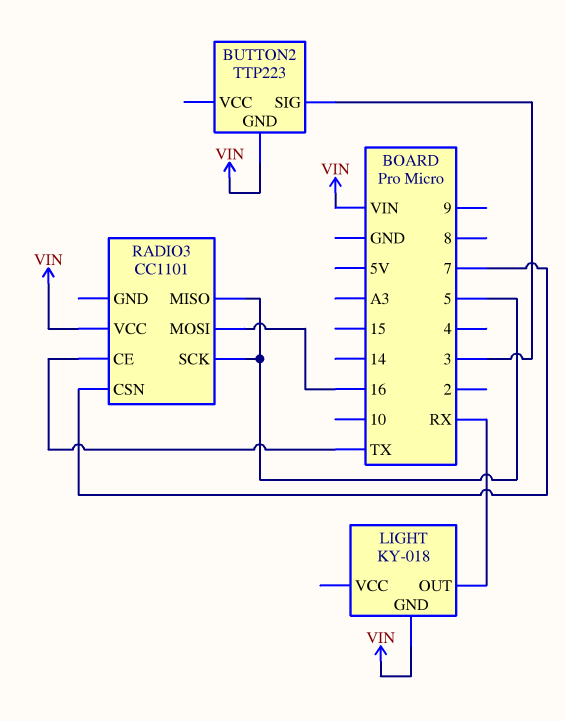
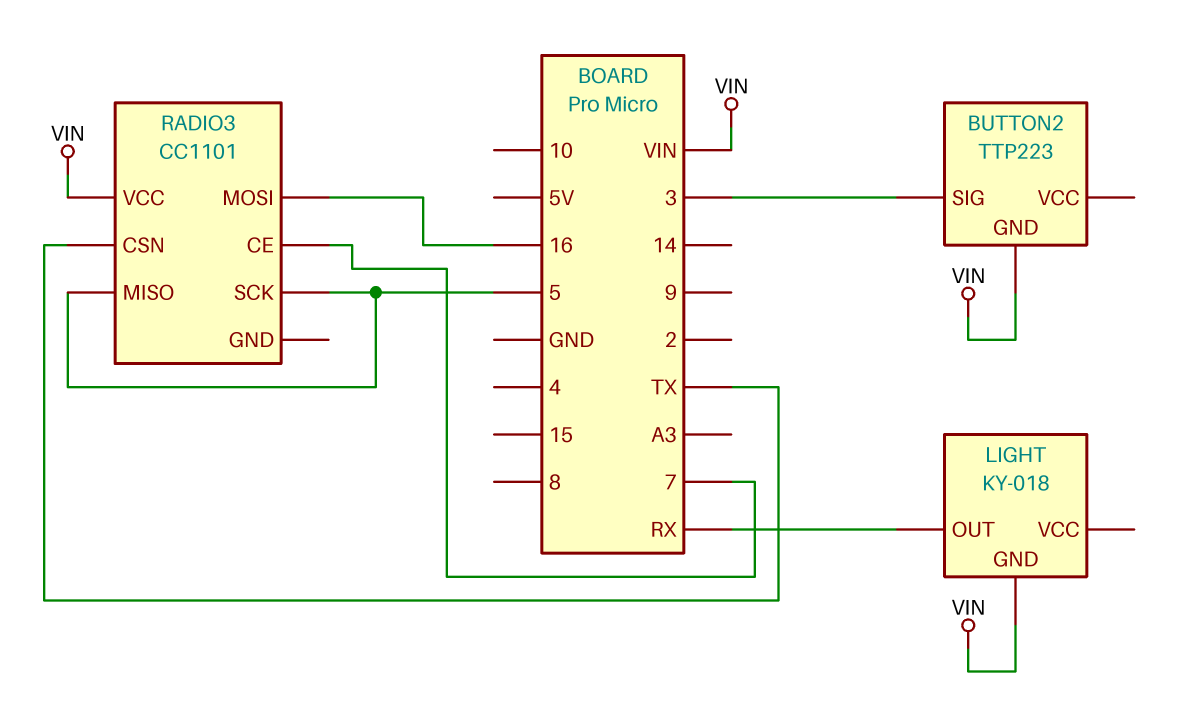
RADIO3 pin CE: TX -> 7
RADIO3 pin CSN: 7 -> TX

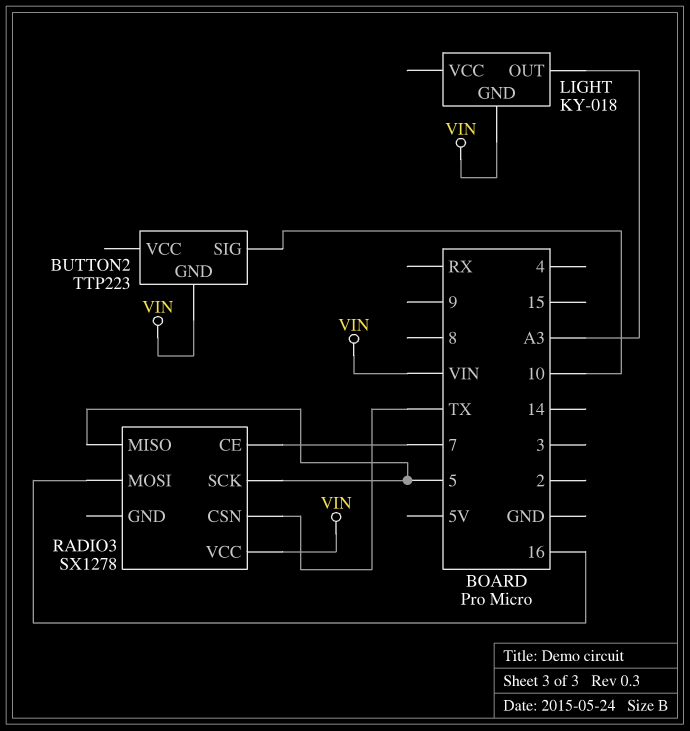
BUTTON2 pin SIG: 3 -> 10
LIGHT pin OUT: RX -> A3
RADIO3: CC1101 -> SX1278

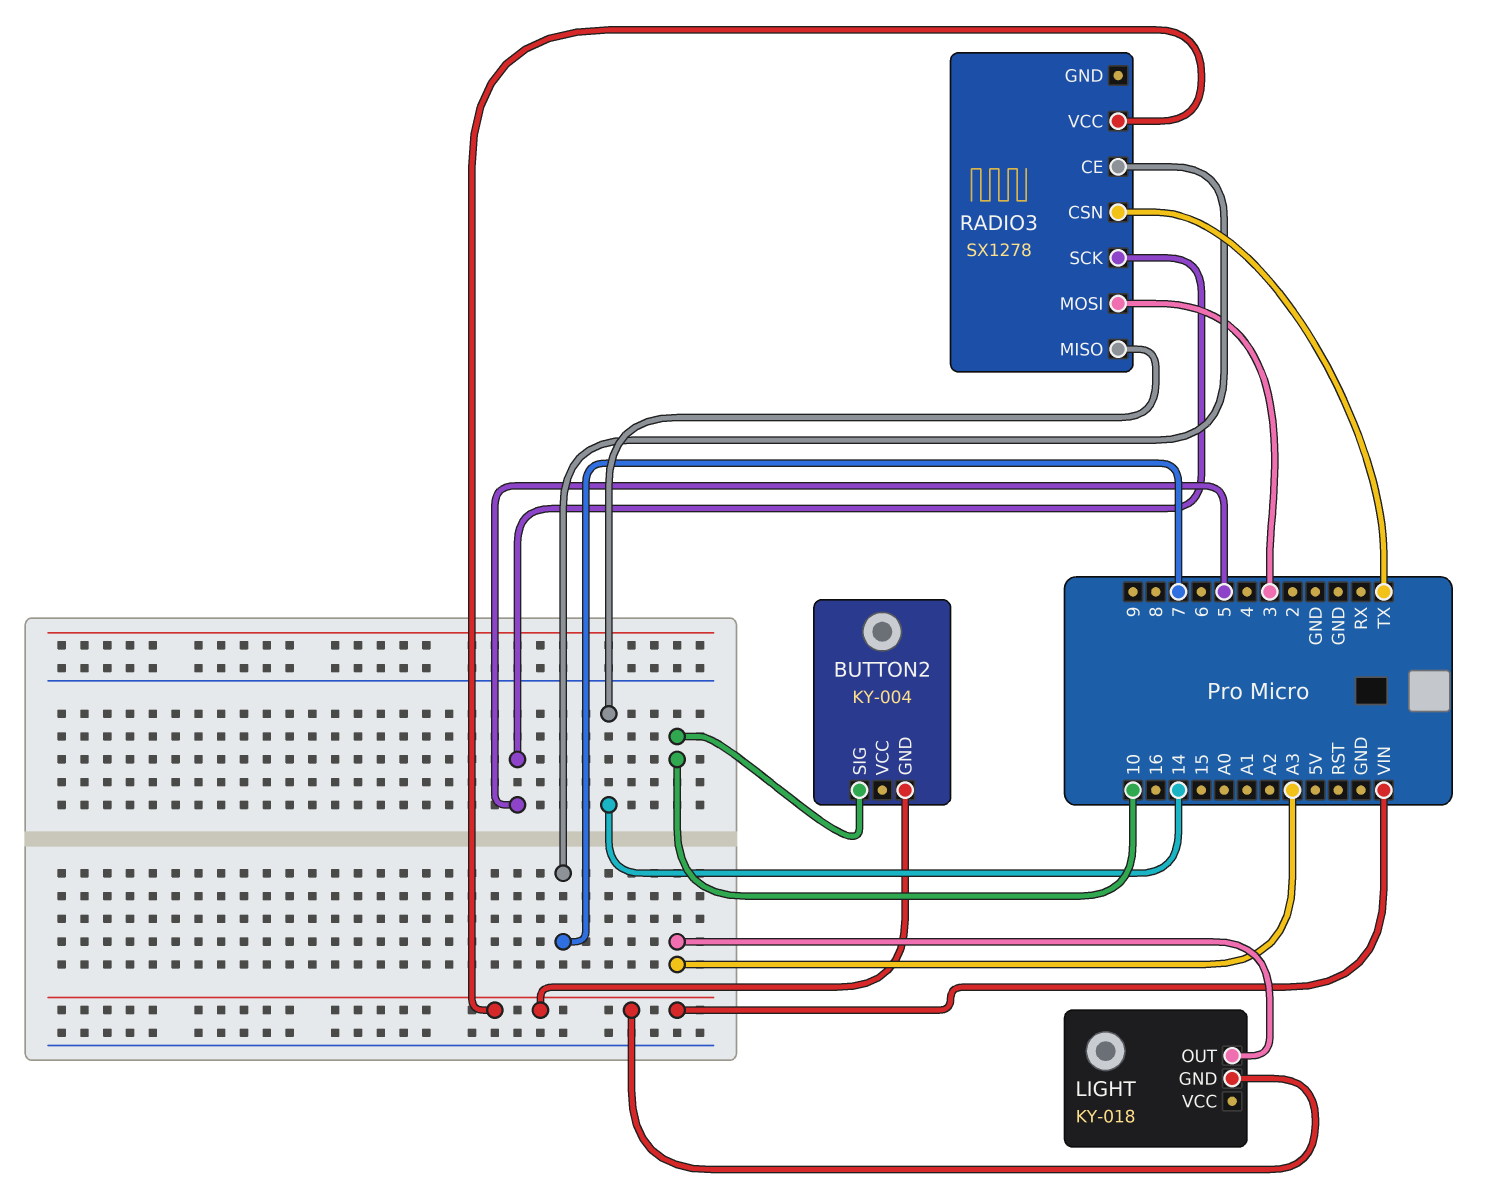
BUTTON2: TTP223 -> KY-004
RADIO3 pin MISO: 5 -> 14
RADIO3 pin MOSI: 16 -> 3

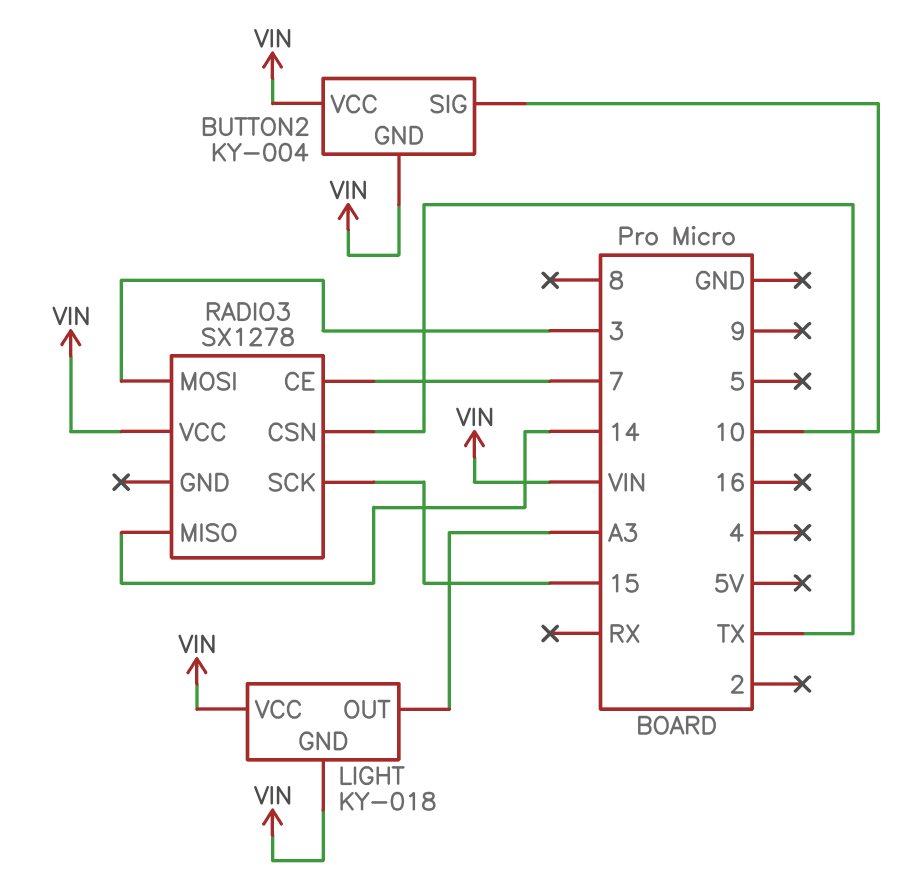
BUTTON2 pin VCC: none -> VIN
LIGHT pin VCC: none -> VIN
RADIO3 pin SCK: 5 -> 15

